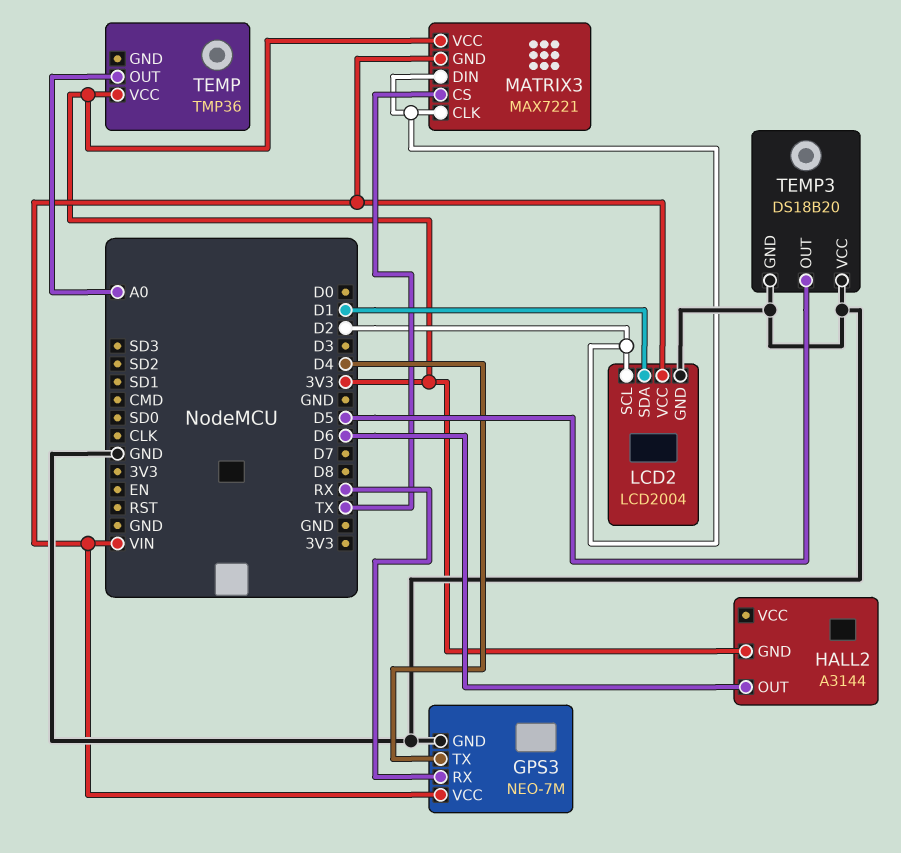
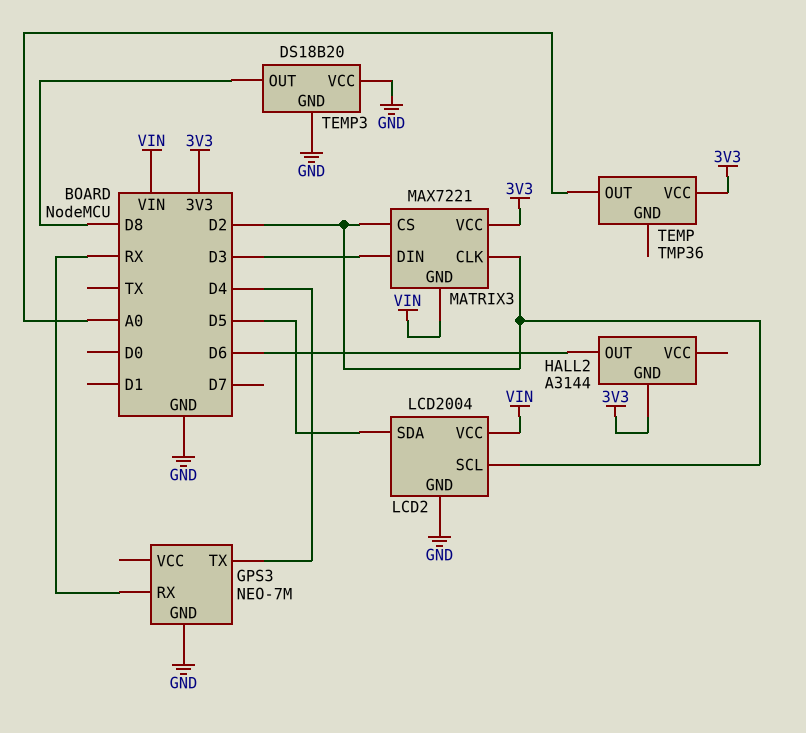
GPS3 pin VCC: VIN -> none
LCD2 pin SDA: D1 -> D5
MATRIX3 pin CS: TX -> D2
MATRIX3 pin DIN: D2 -> D3
TEMP3 pin OUT: D5 -> D8

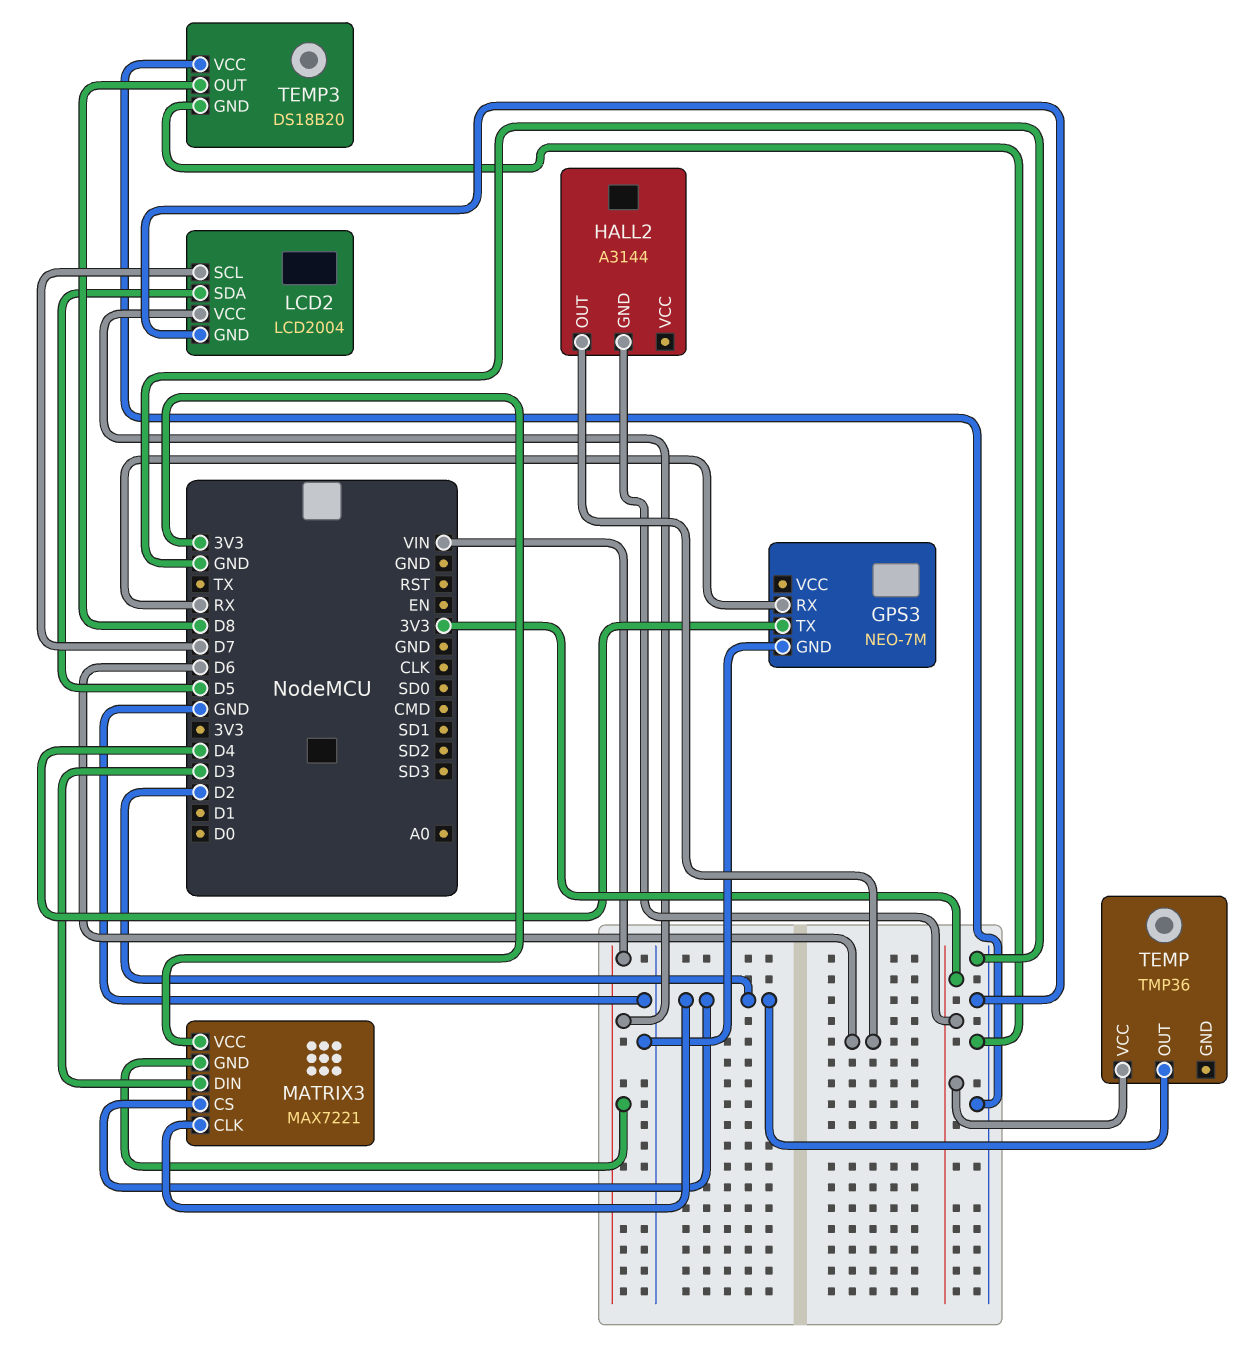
LCD2 pin SCL: D2 -> D7
TEMP pin OUT: A0 -> D2

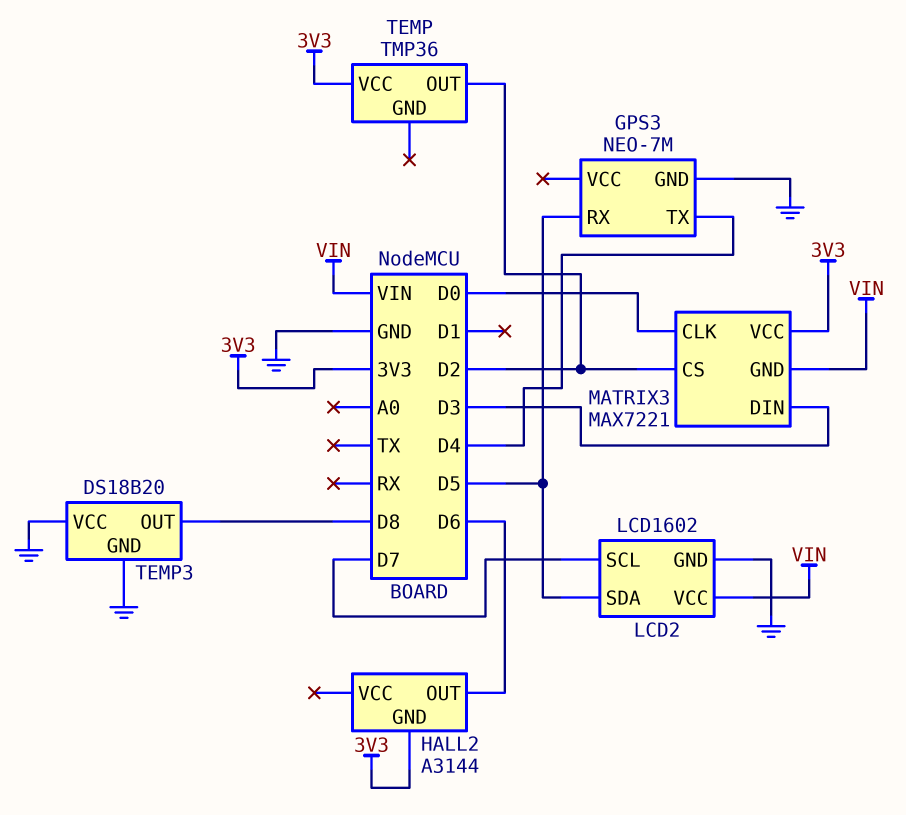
GPS3 pin RX: RX -> D5
LCD2: LCD2004 -> LCD1602
MATRIX3 pin CLK: D2 -> D0

